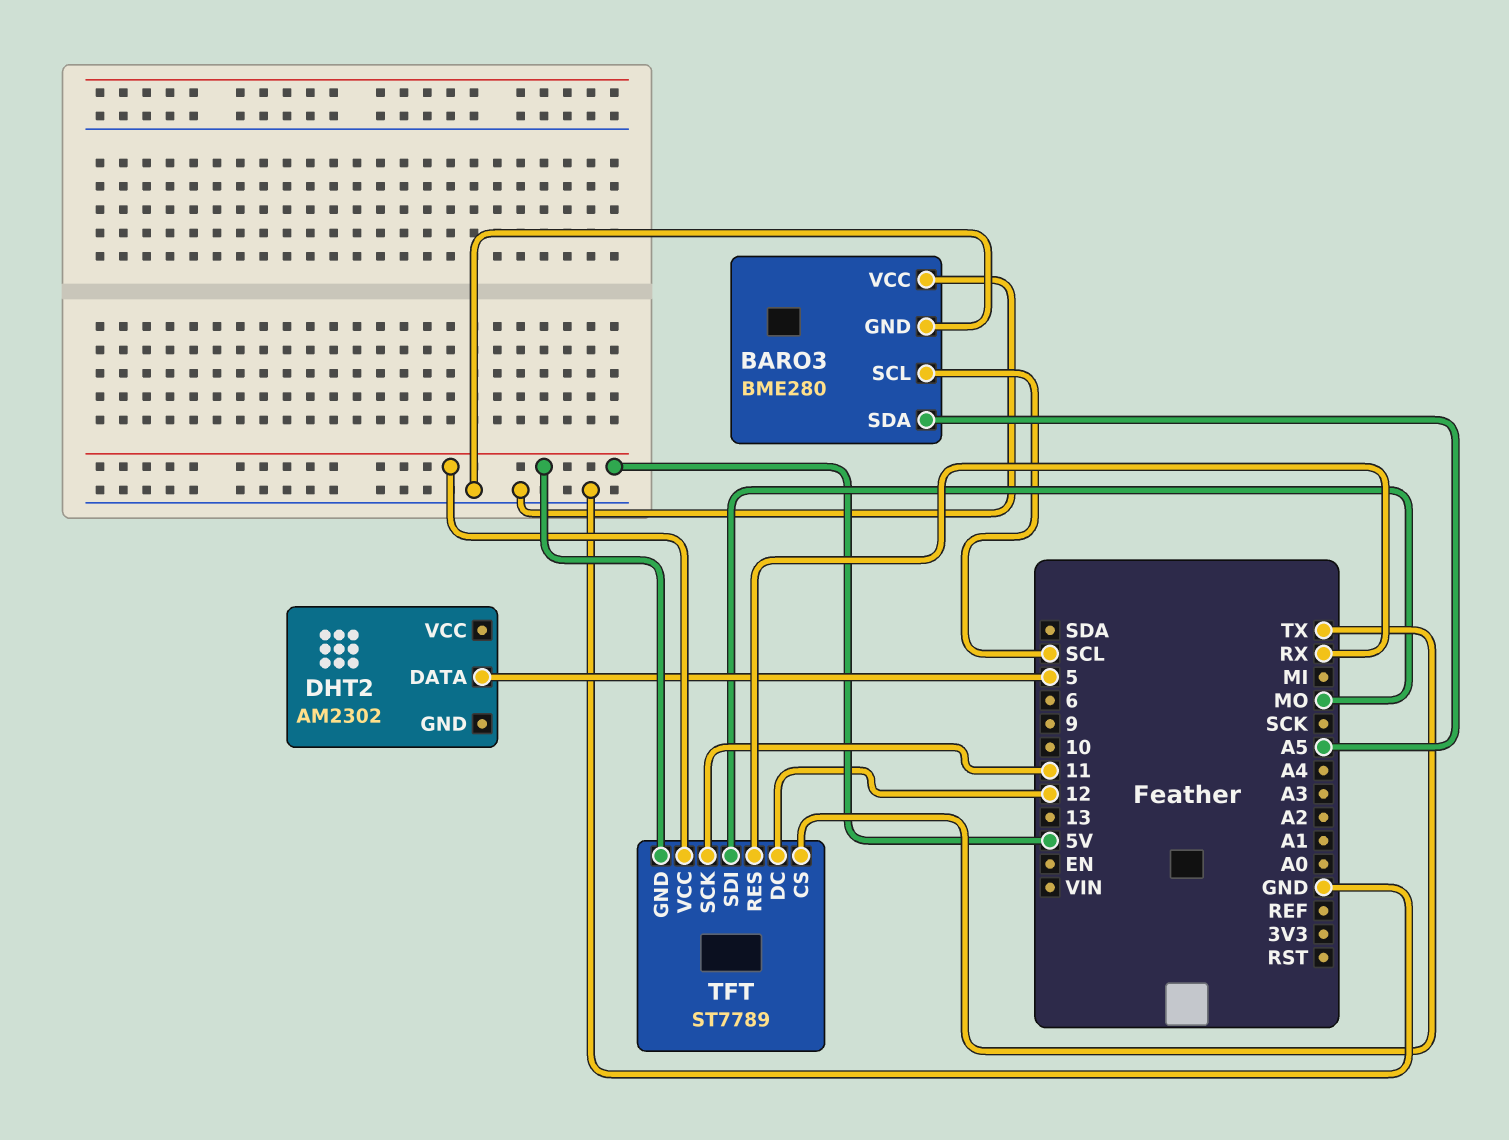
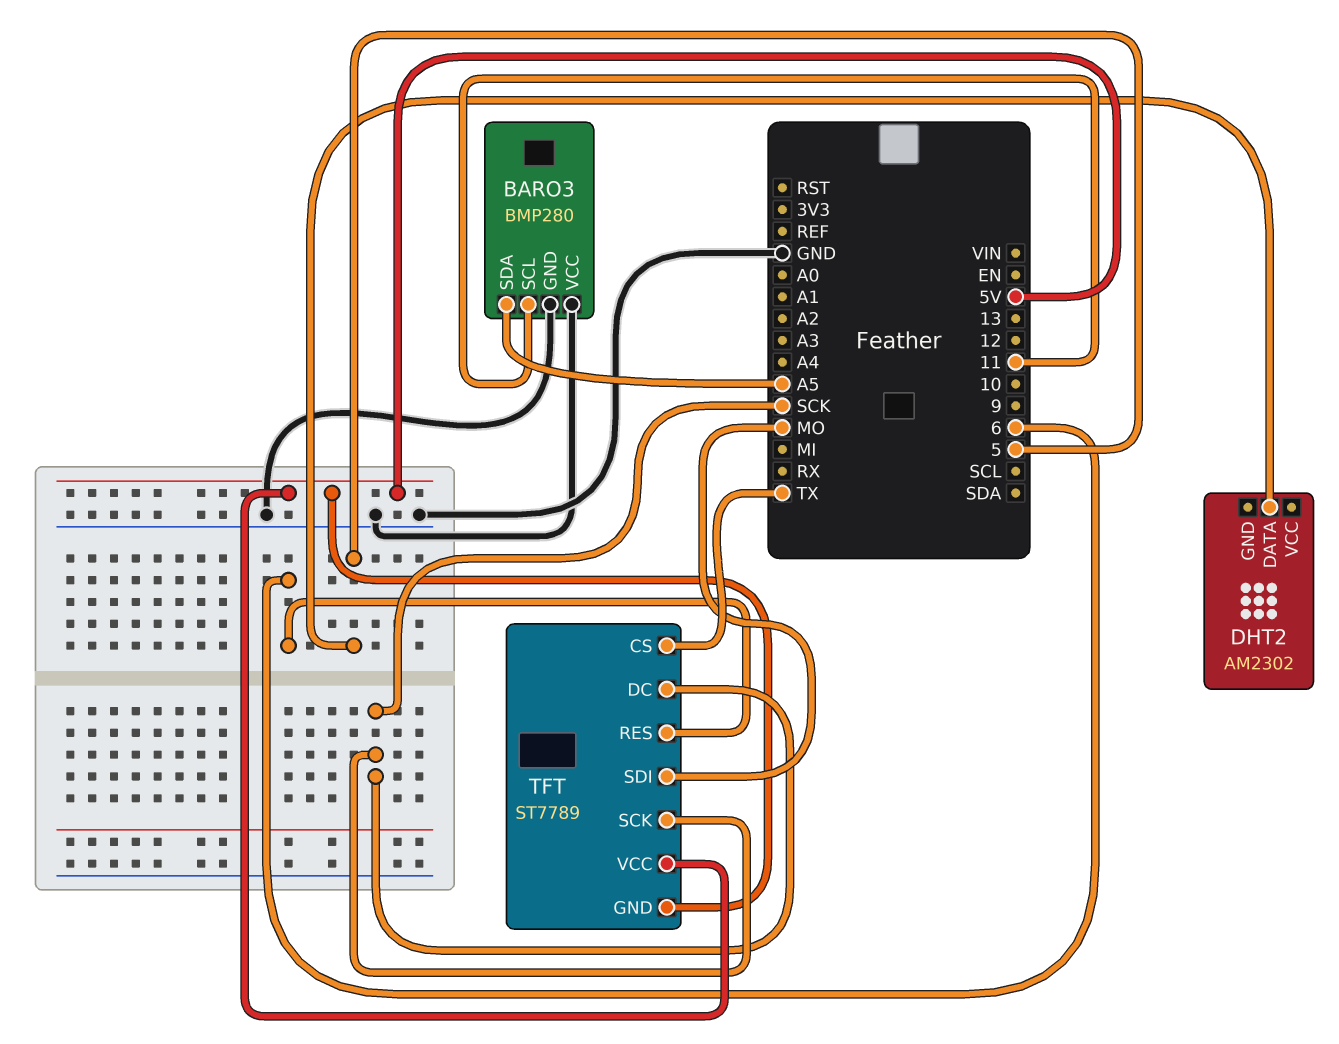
BARO3: BME280 -> BMP280
BARO3 pin SCL: SCL -> 11
TFT pin DC: 12 -> SCK
TFT pin RES: RX -> 6
TFT pin SCK: 11 -> SCK

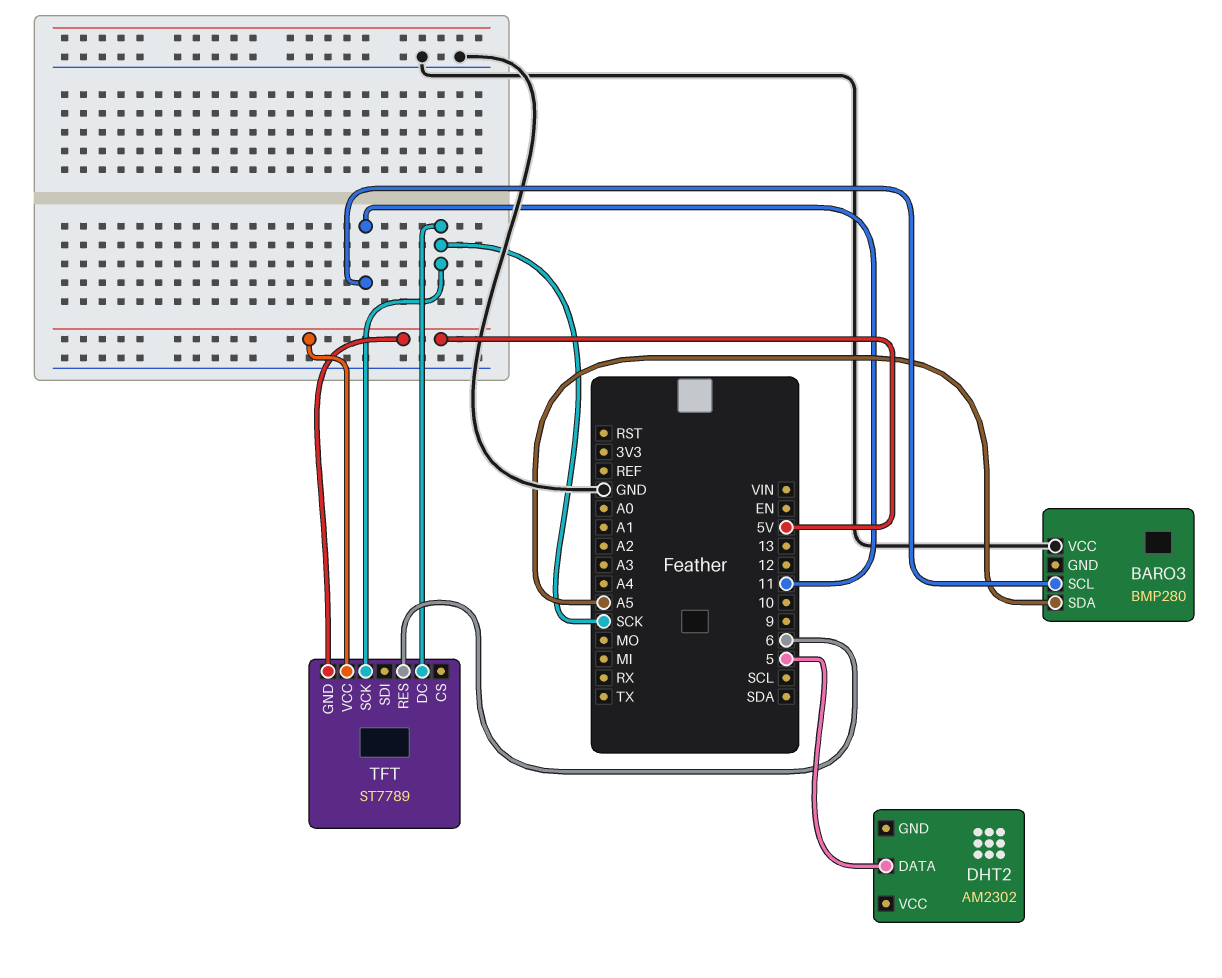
BARO3 pin GND: GND -> none
TFT pin CS: TX -> none
TFT pin SDI: MO -> none

